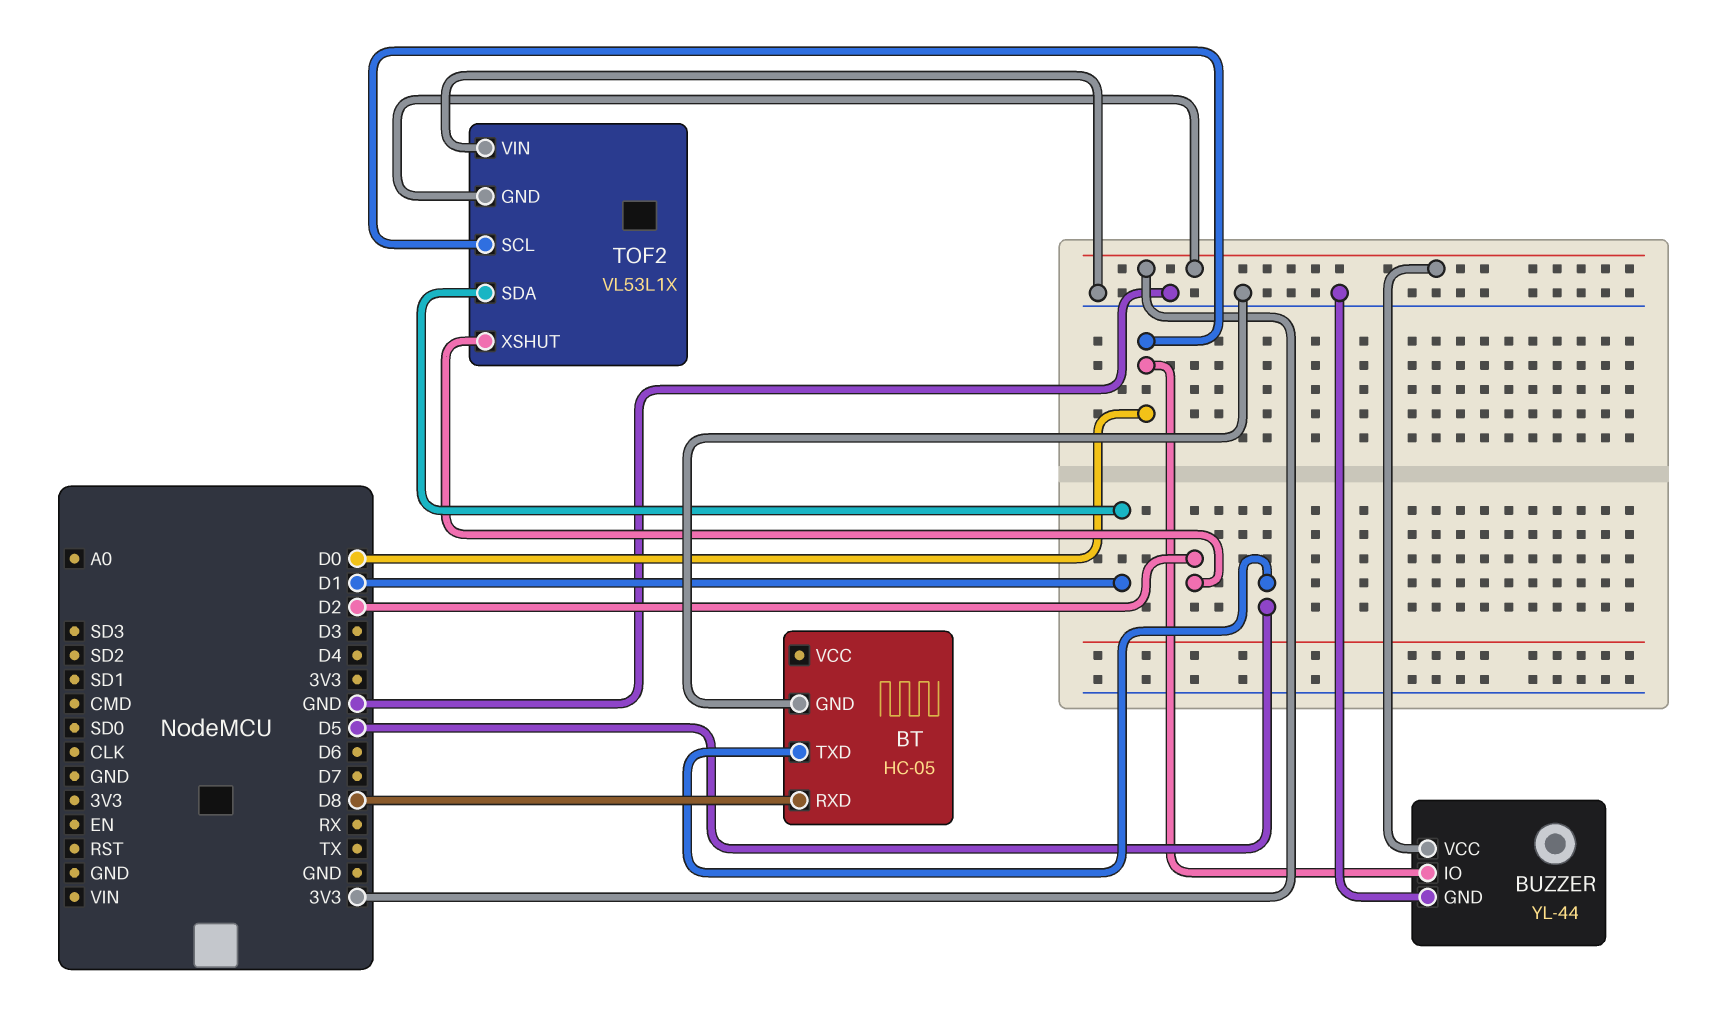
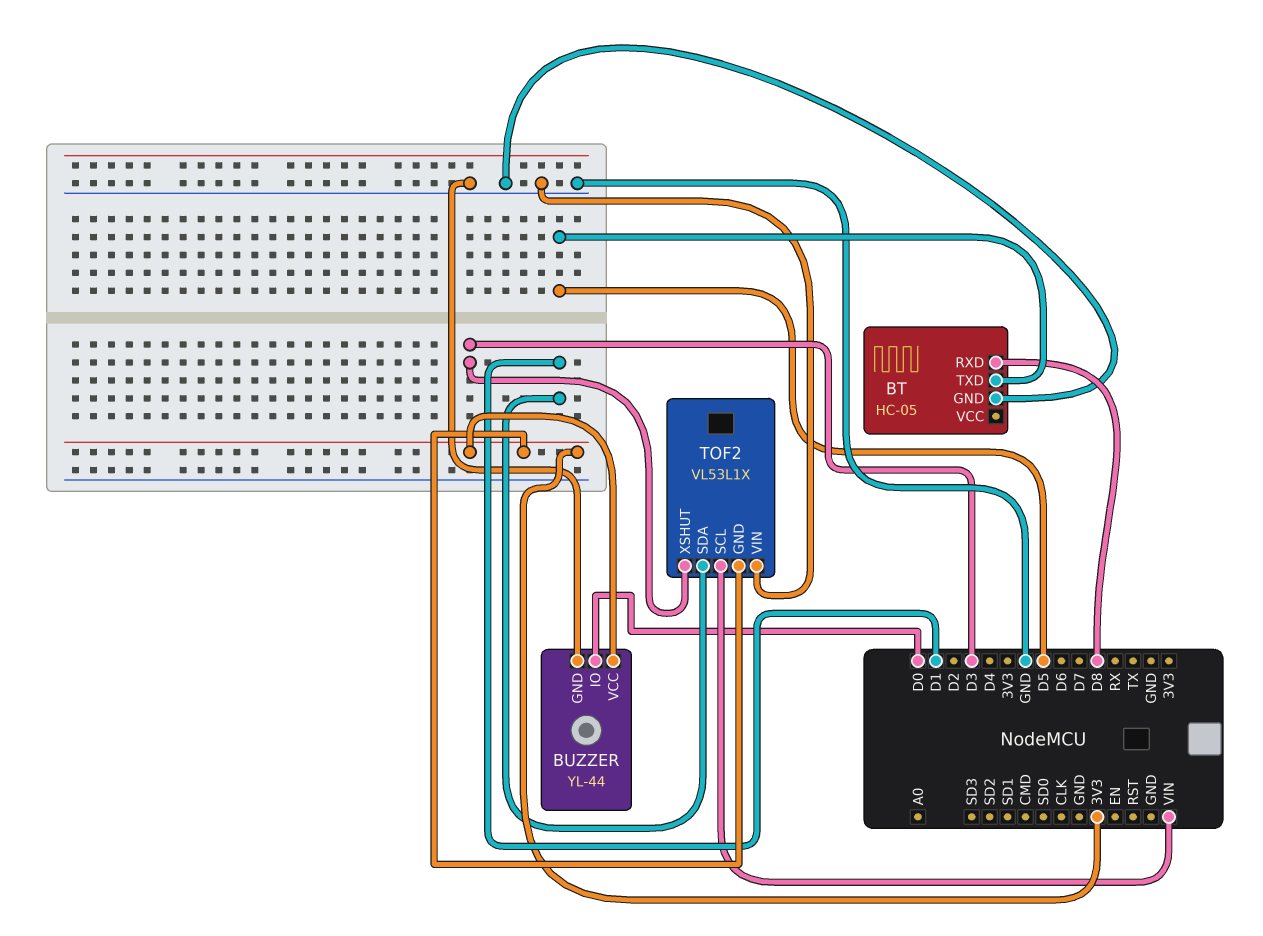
TOF2 pin SCL: D0 -> VIN
TOF2 pin XSHUT: D2 -> D3

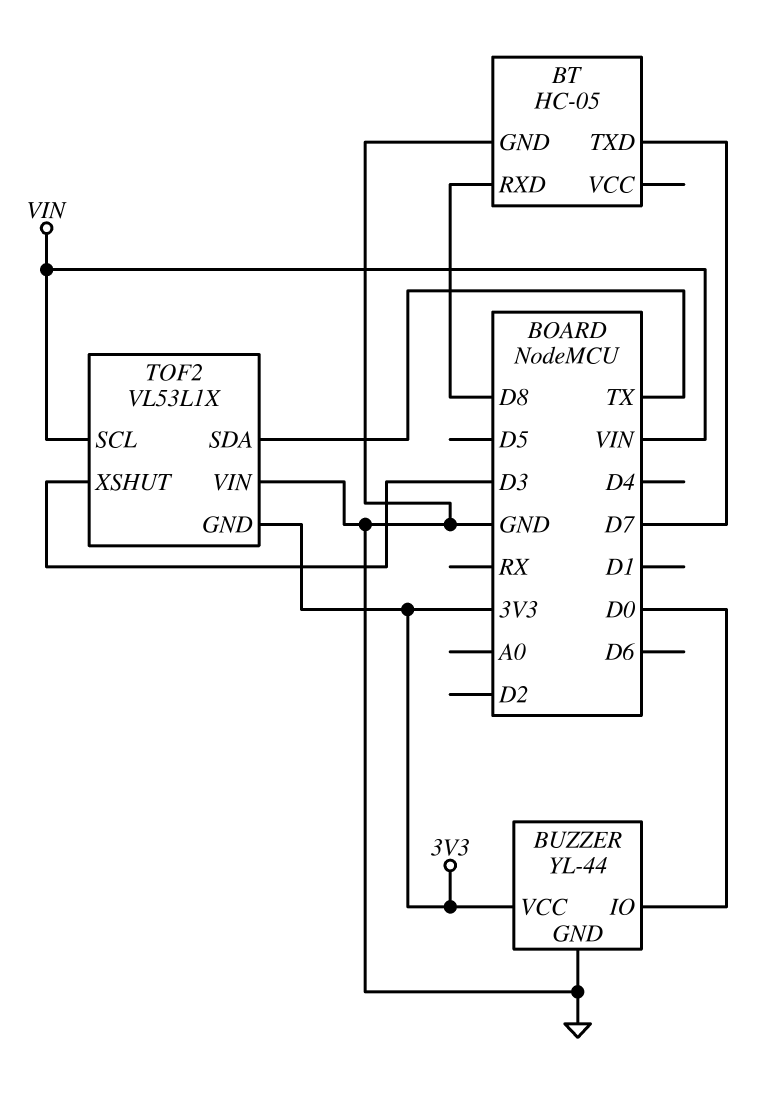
BT pin TXD: D5 -> D7
TOF2 pin SDA: D1 -> TX

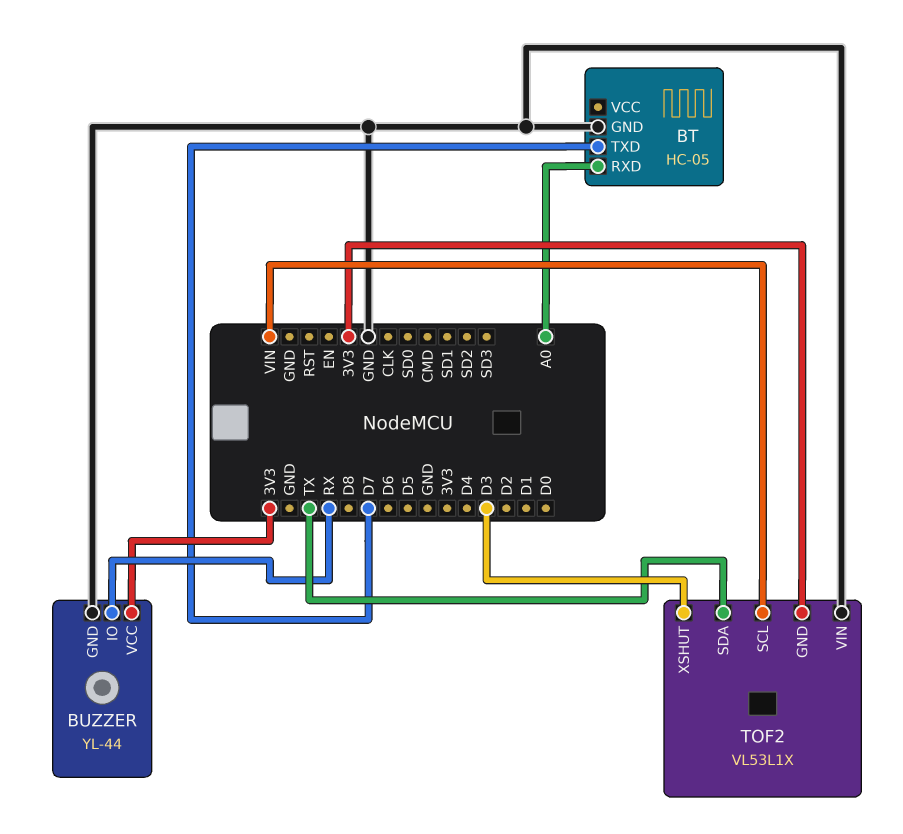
BT pin RXD: D8 -> A0
BUZZER pin IO: D0 -> RX

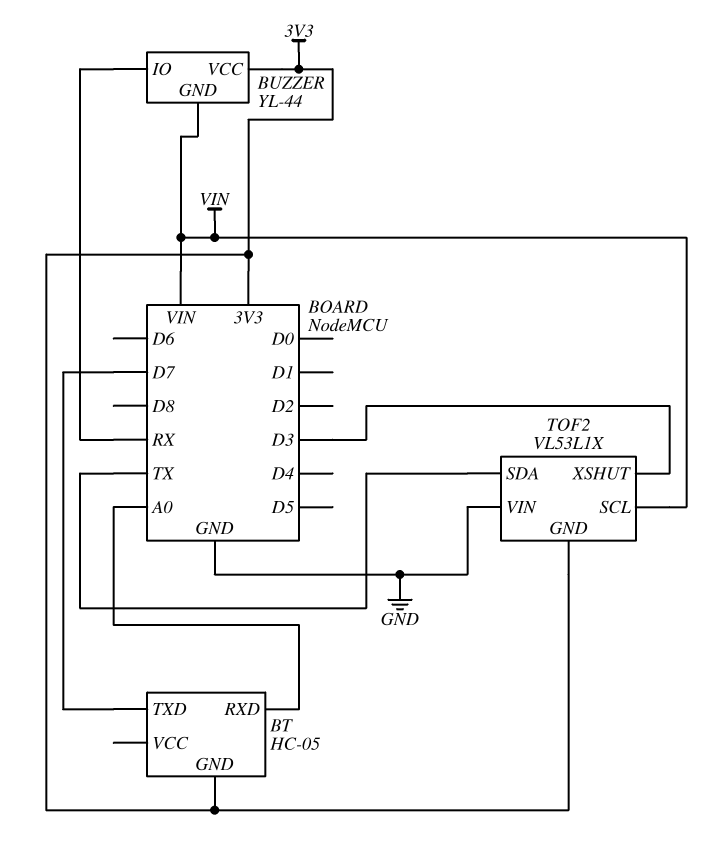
BT pin GND: GND -> 3V3
BUZZER pin GND: GND -> VIN

